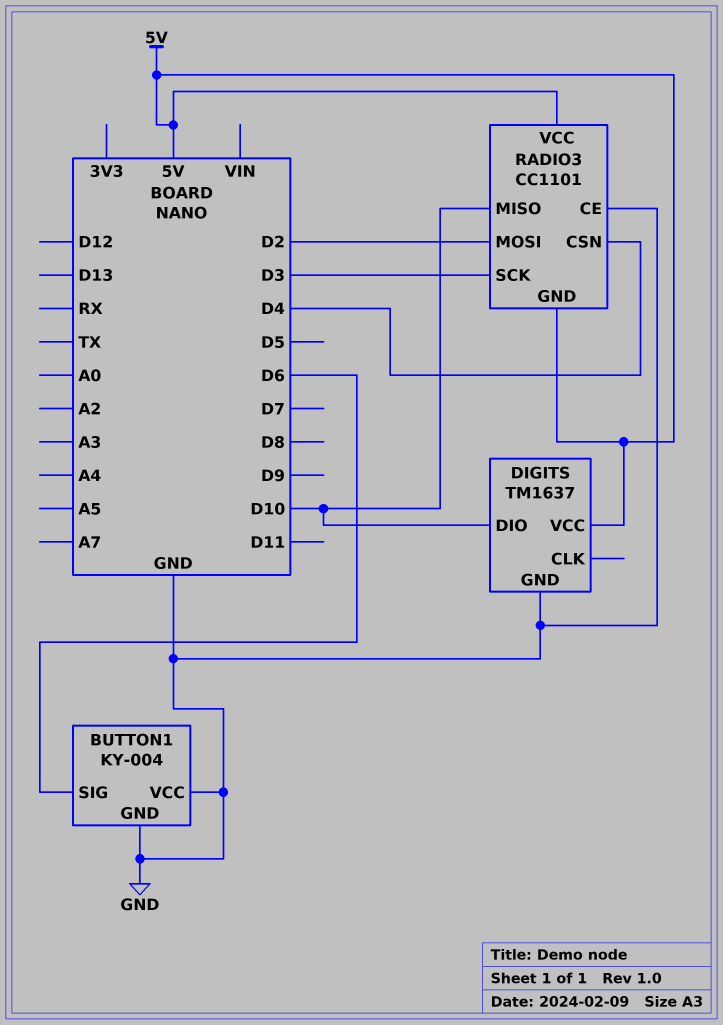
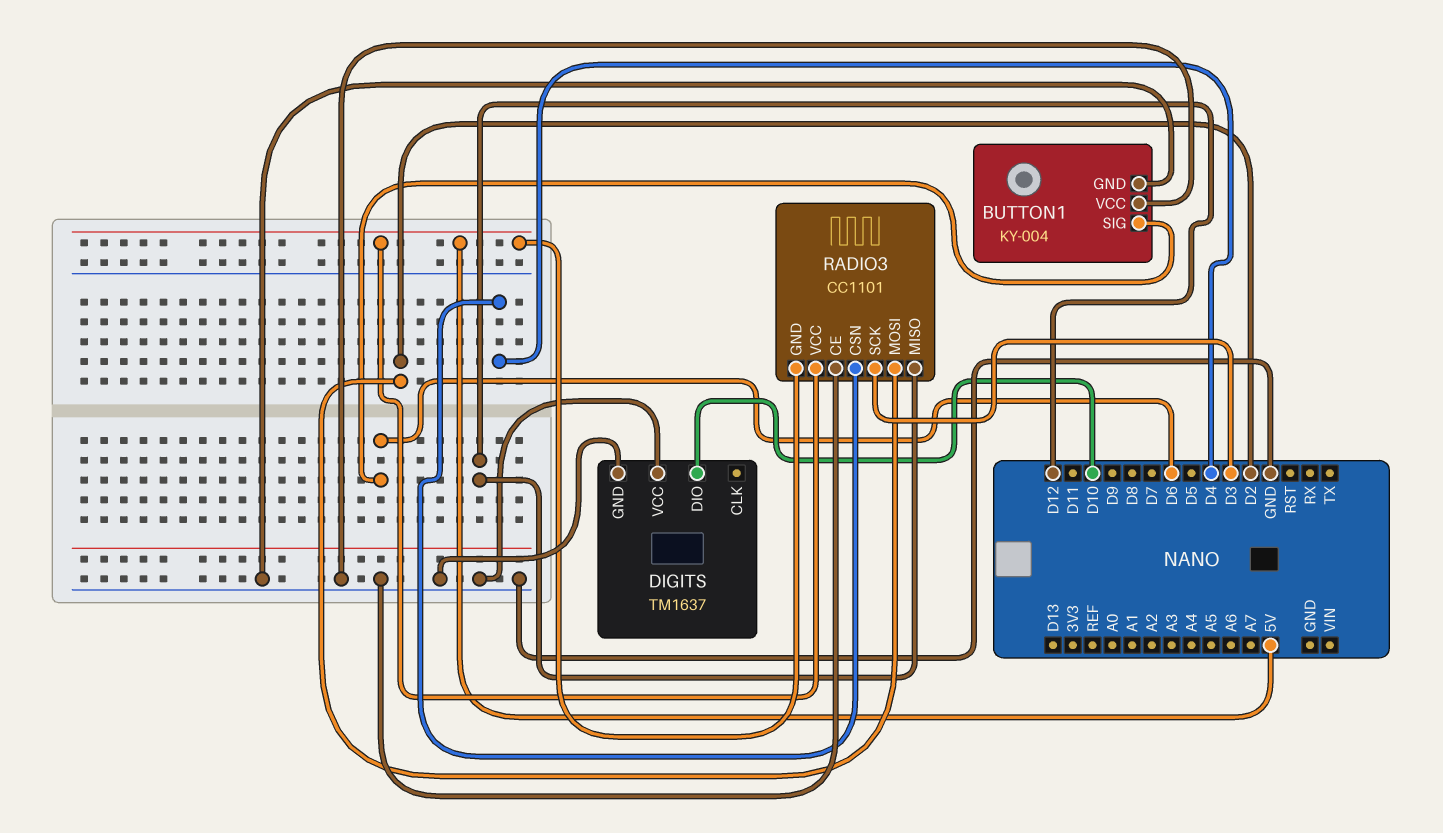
DIGITS pin VCC: 5V -> GND
RADIO3 pin MISO: D10 -> D12

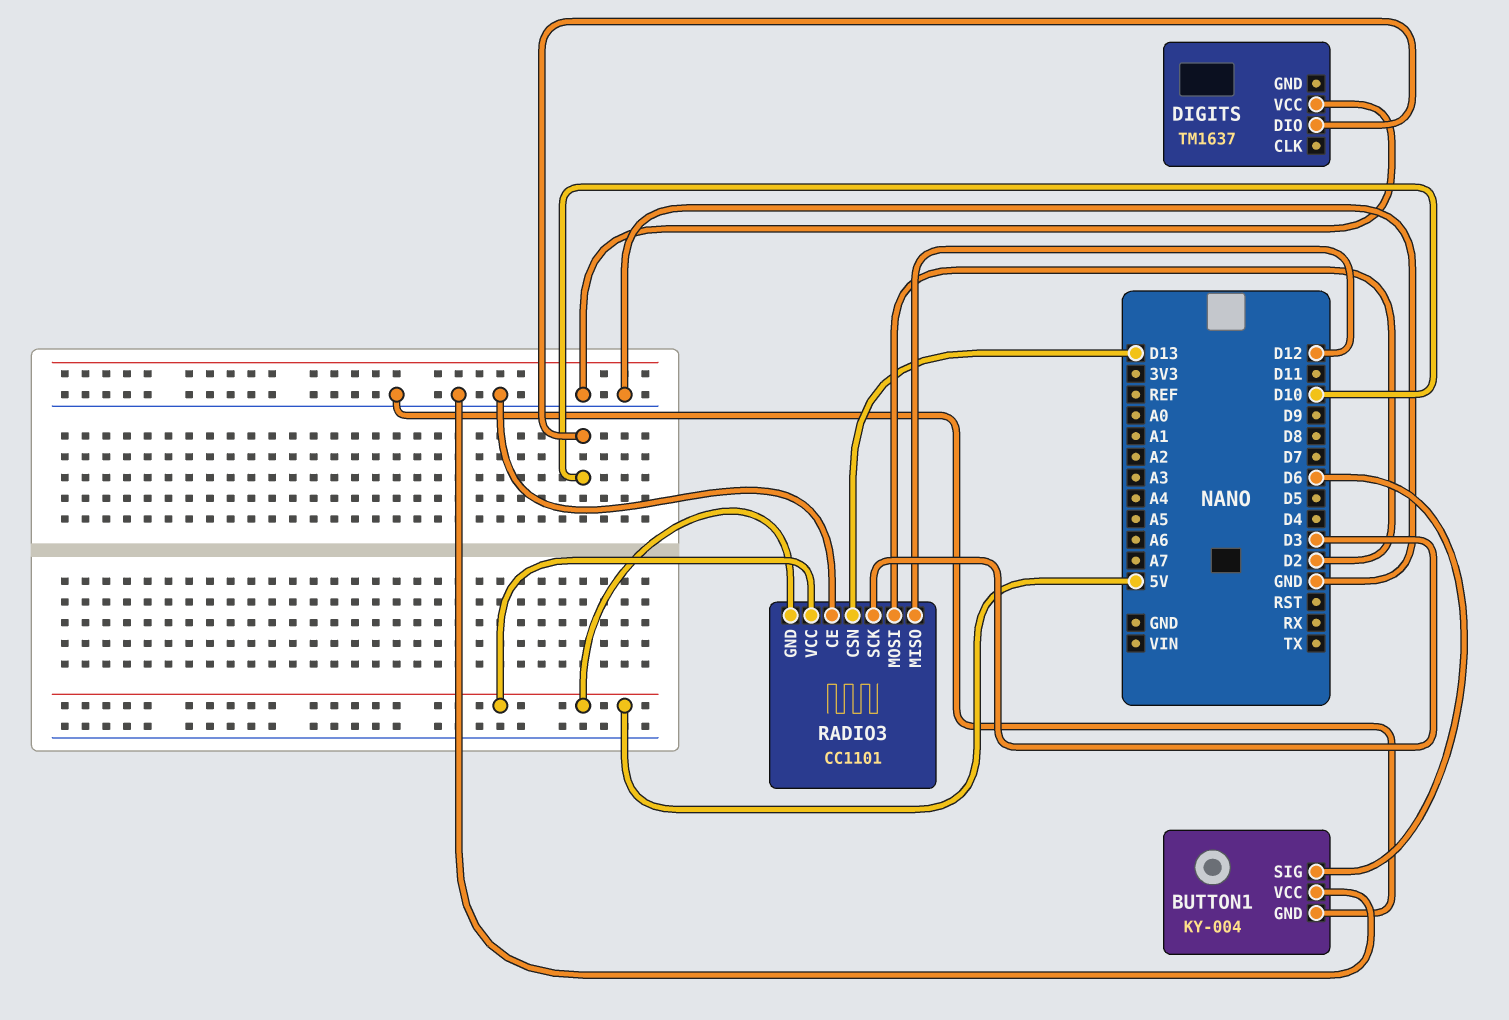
DIGITS pin GND: GND -> none
RADIO3 pin CSN: D4 -> D13

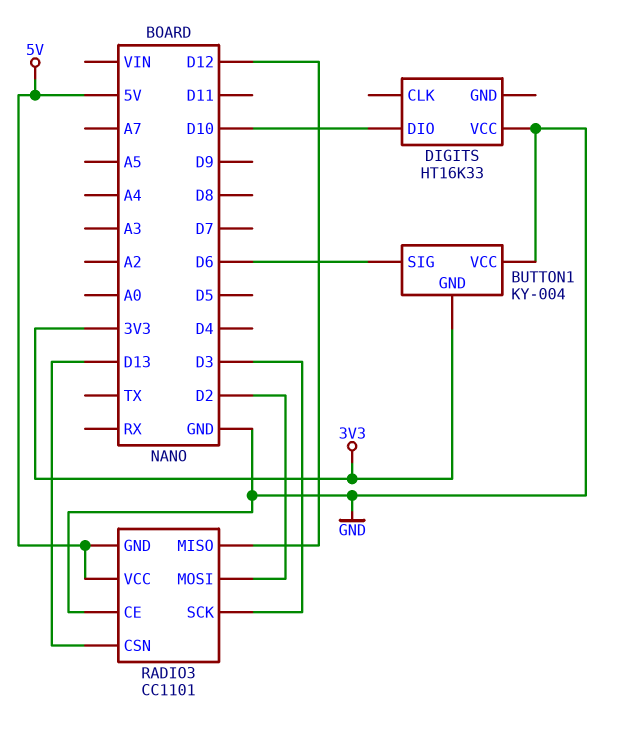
BUTTON1 pin GND: GND -> 3V3
DIGITS: TM1637 -> HT16K33

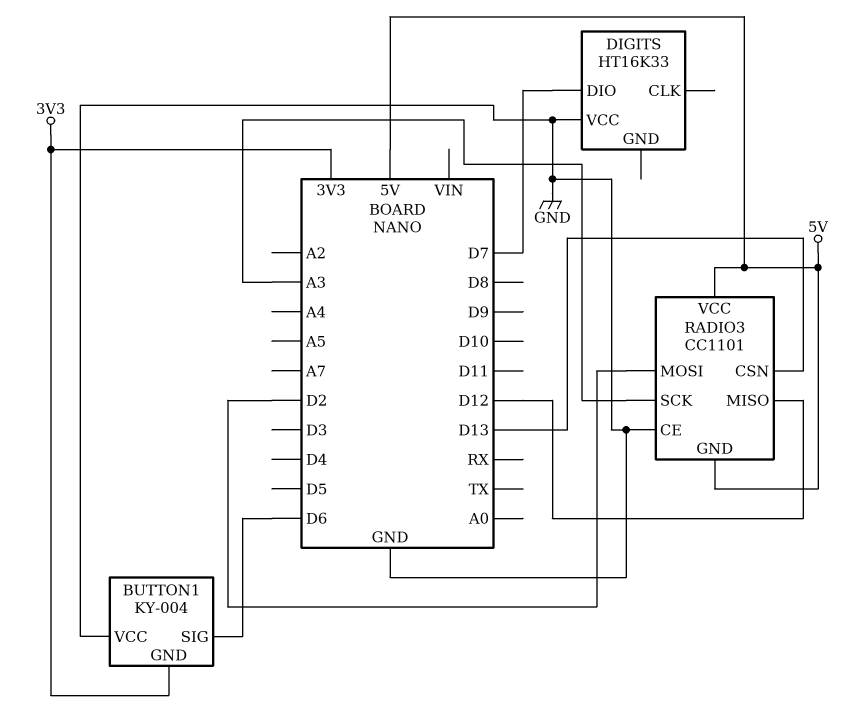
DIGITS pin DIO: D10 -> D7
RADIO3 pin SCK: D3 -> A3

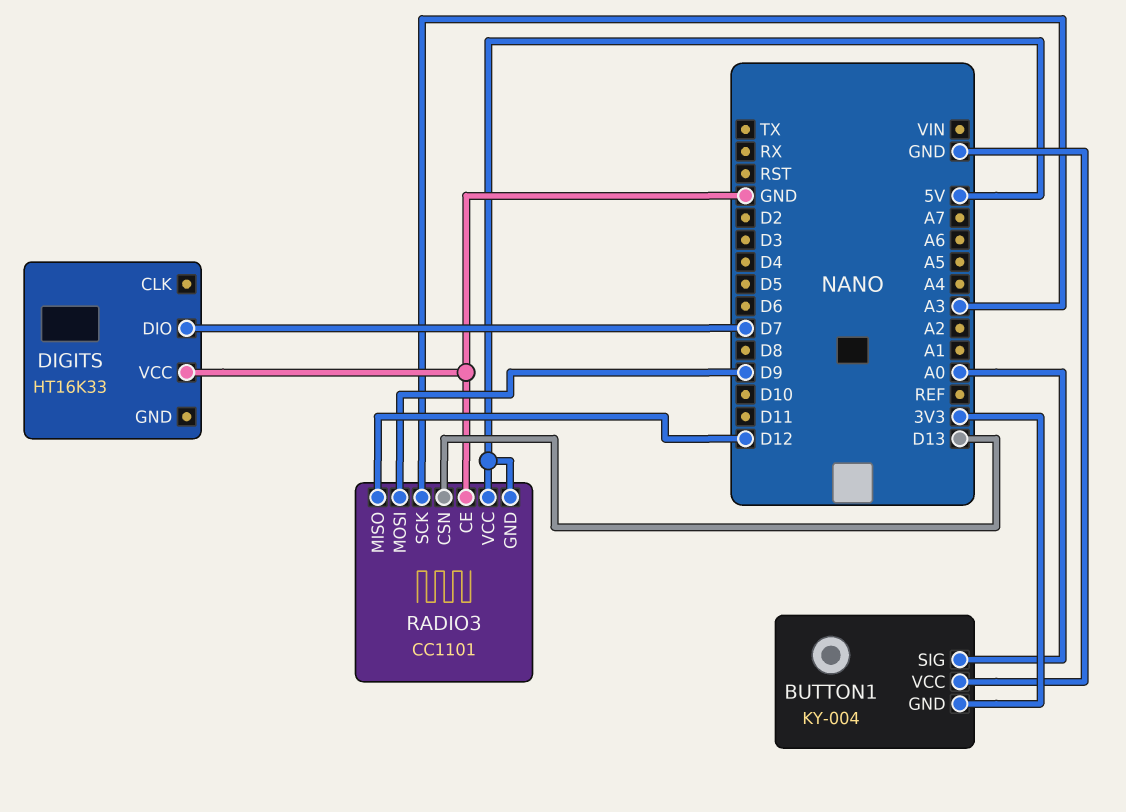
BUTTON1 pin SIG: D6 -> A0
RADIO3 pin MOSI: D2 -> D9

